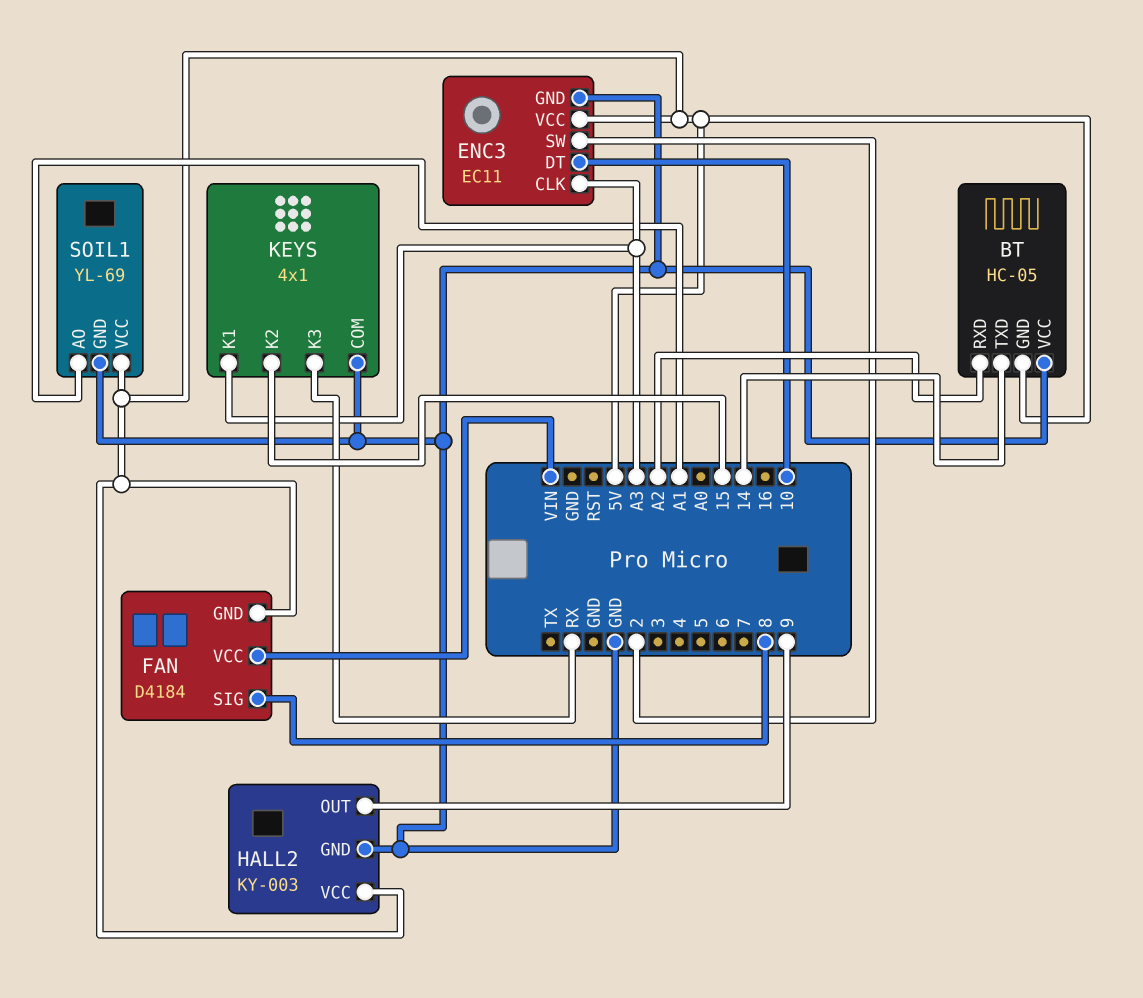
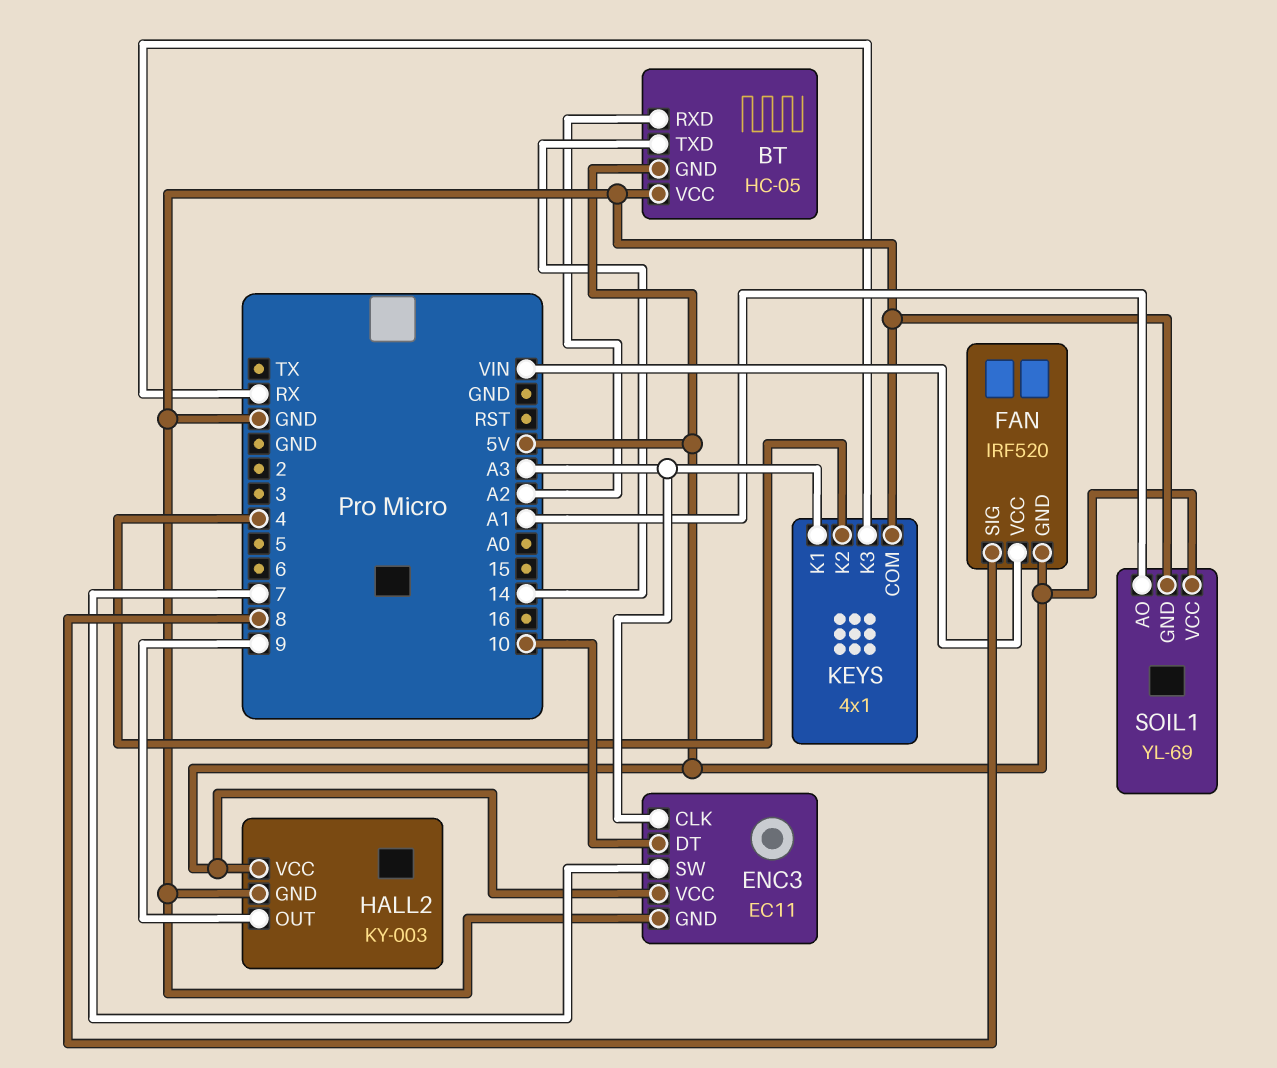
ENC3 pin SW: 2 -> 7
FAN: D4184 -> IRF520
KEYS pin K2: 15 -> 4

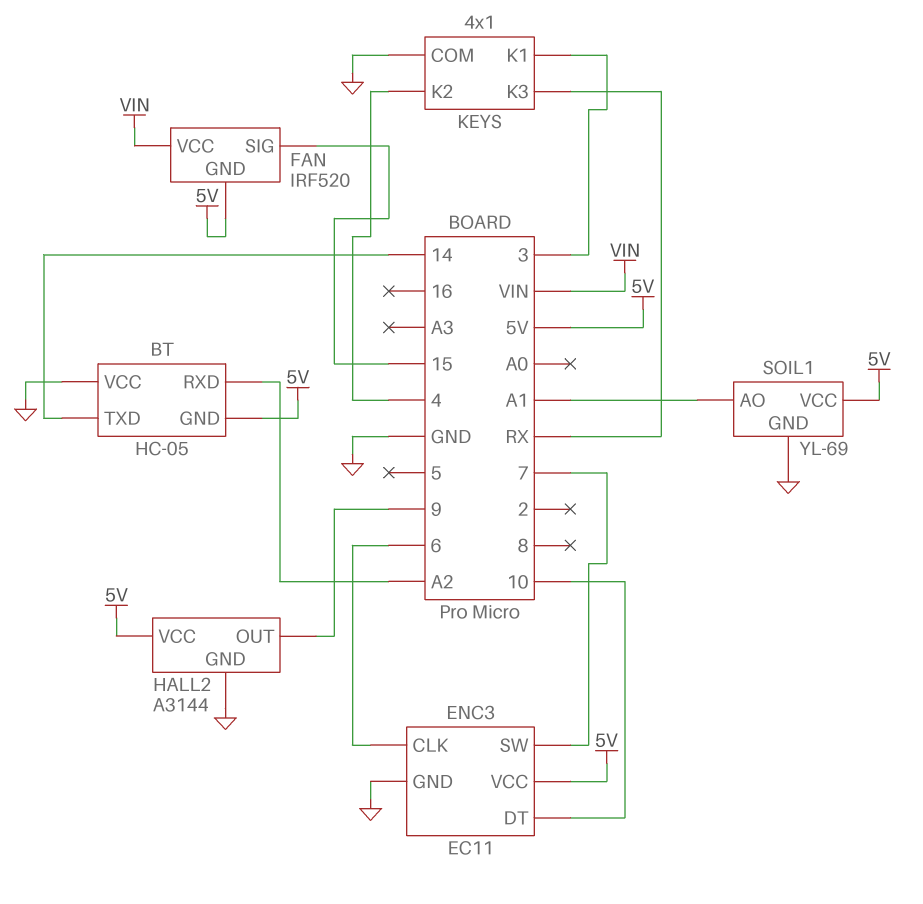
ENC3 pin CLK: A3 -> 6
FAN pin SIG: 8 -> 15
HALL2: KY-003 -> A3144
KEYS pin K1: A3 -> 3

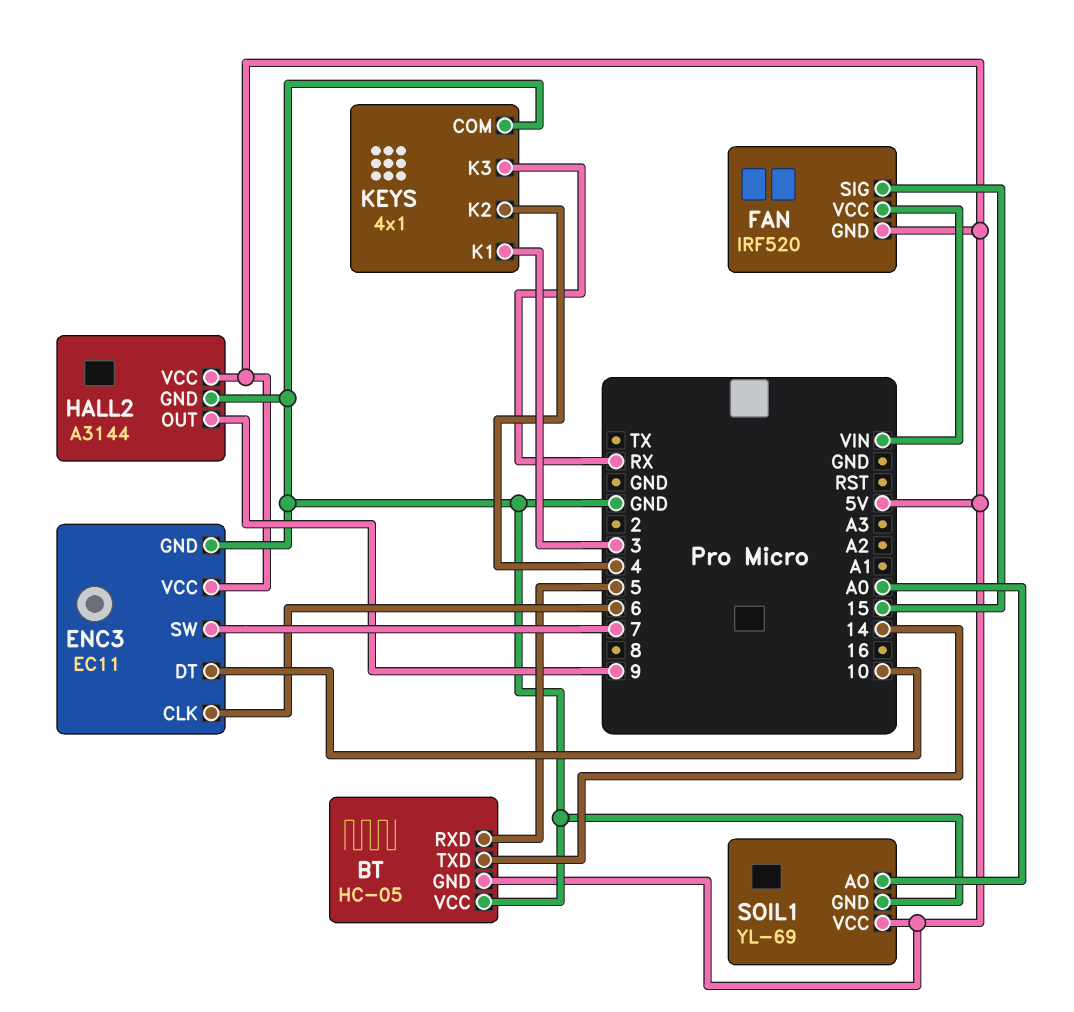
BT pin RXD: A2 -> 5
SOIL1 pin AO: A1 -> A0

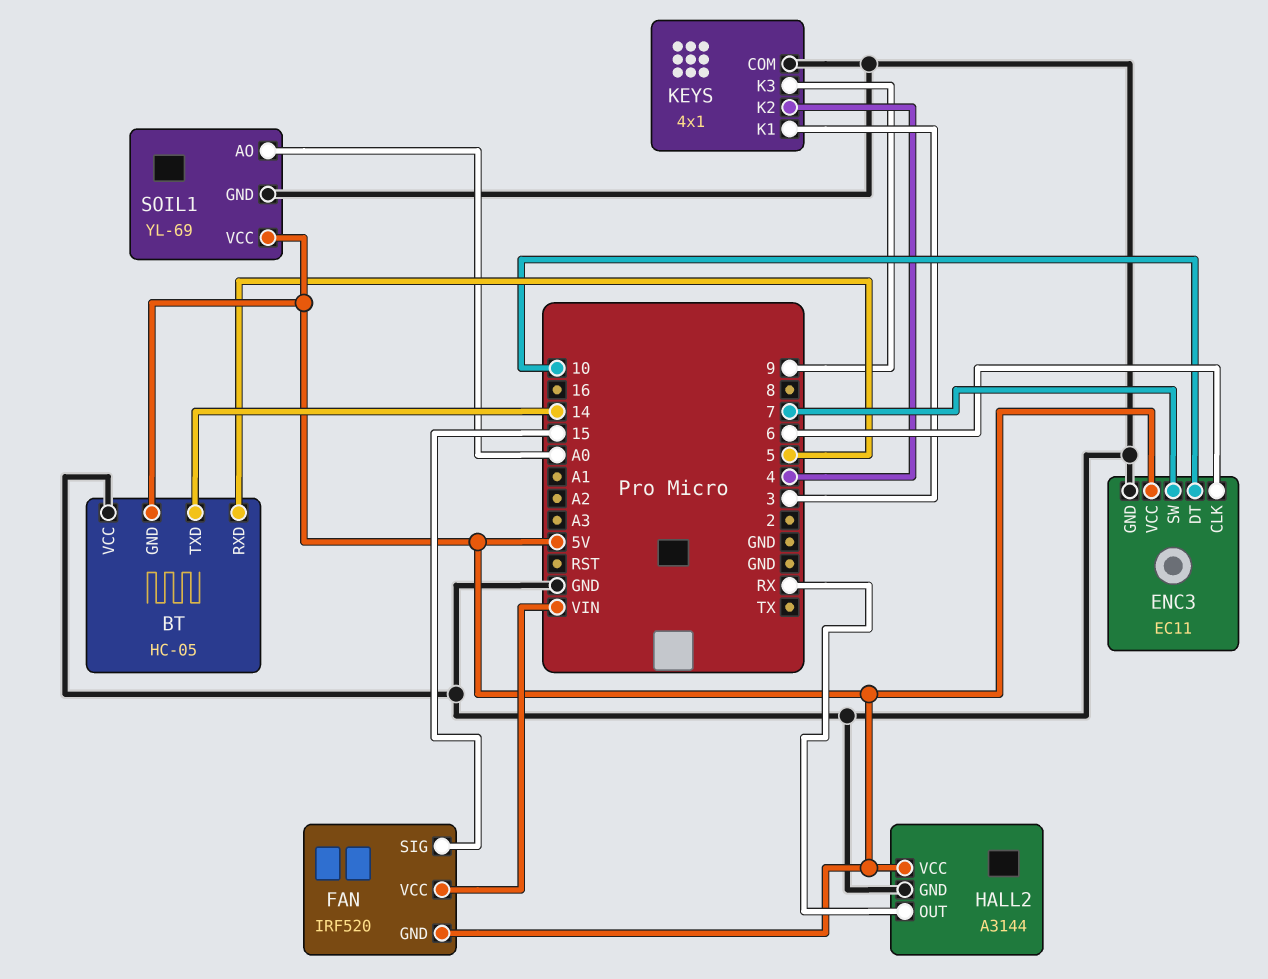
HALL2 pin OUT: 9 -> RX
KEYS pin K3: RX -> 9

